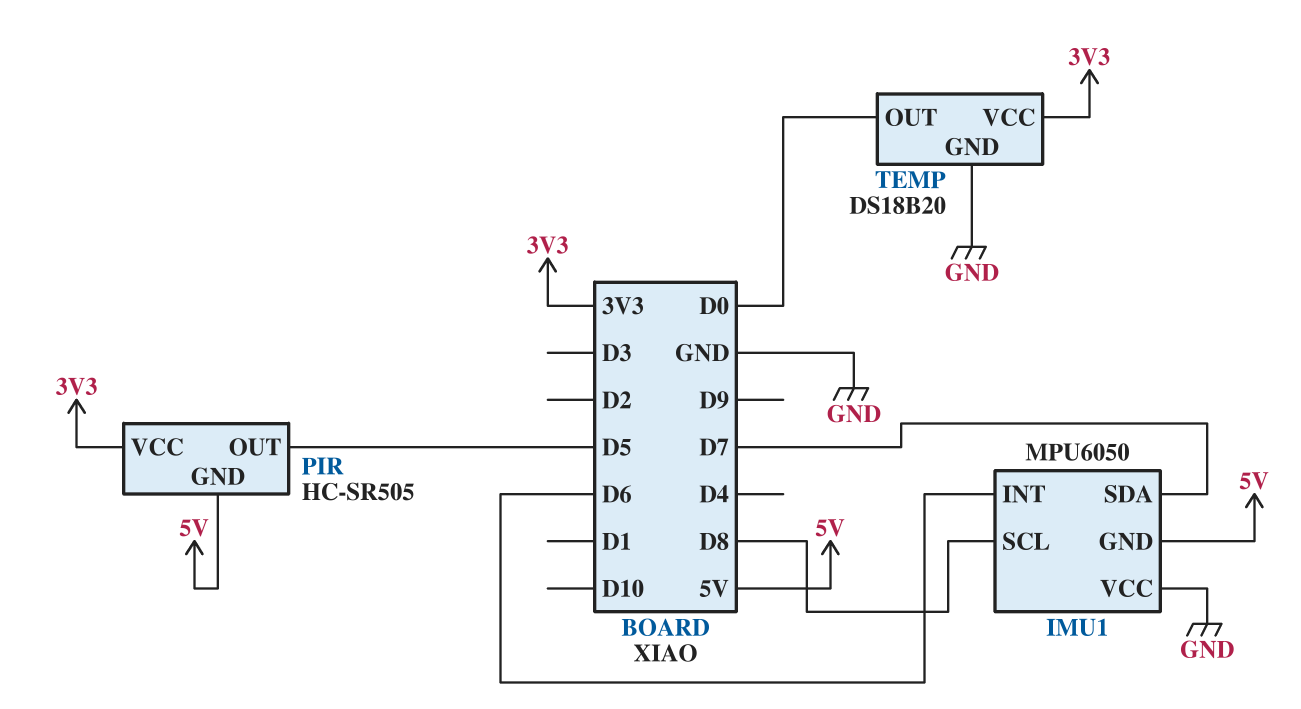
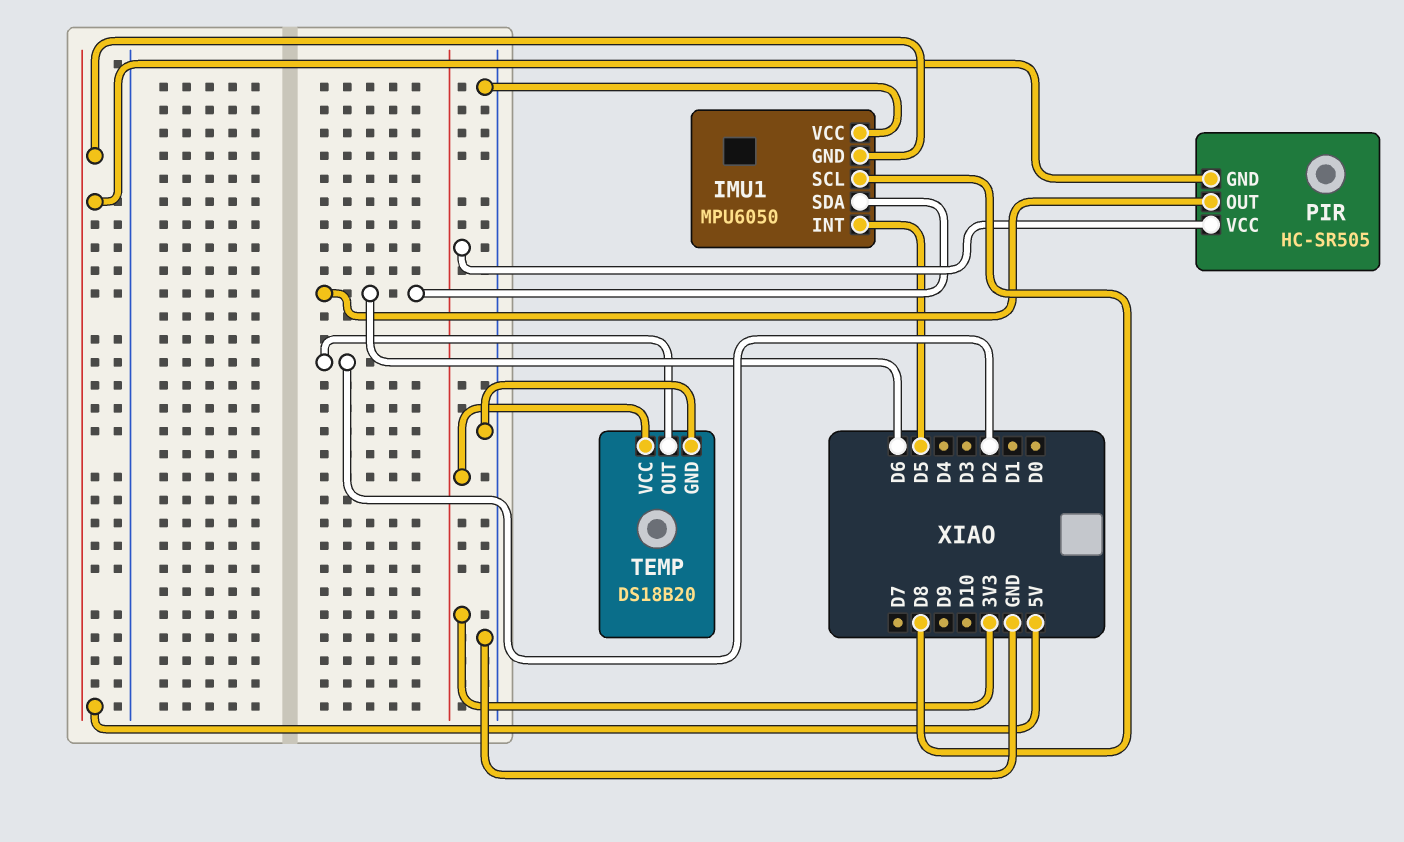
IMU1 pin INT: D6 -> D5
IMU1 pin SDA: D7 -> D6
PIR pin OUT: D5 -> D6
TEMP pin OUT: D0 -> D2

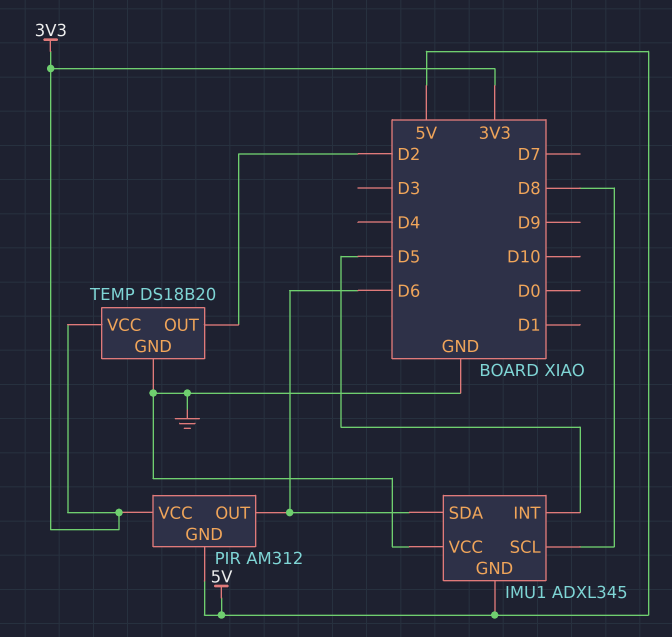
IMU1: MPU6050 -> ADXL345
PIR: HC-SR505 -> AM312

